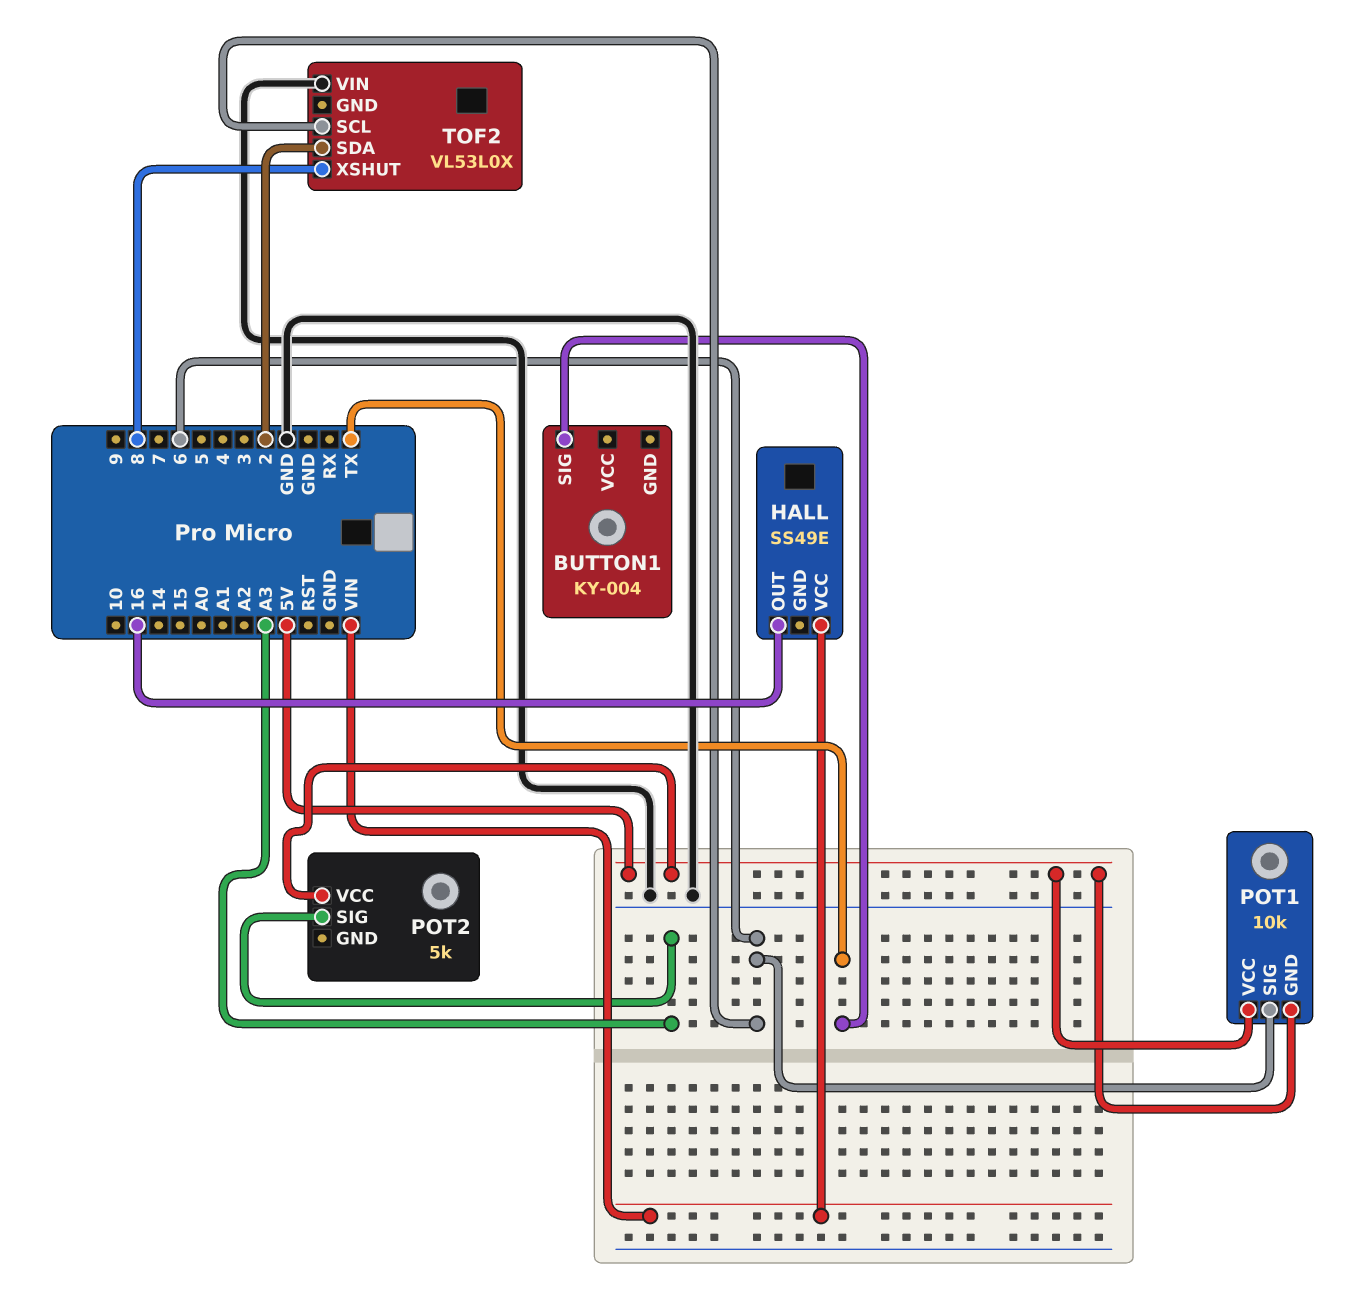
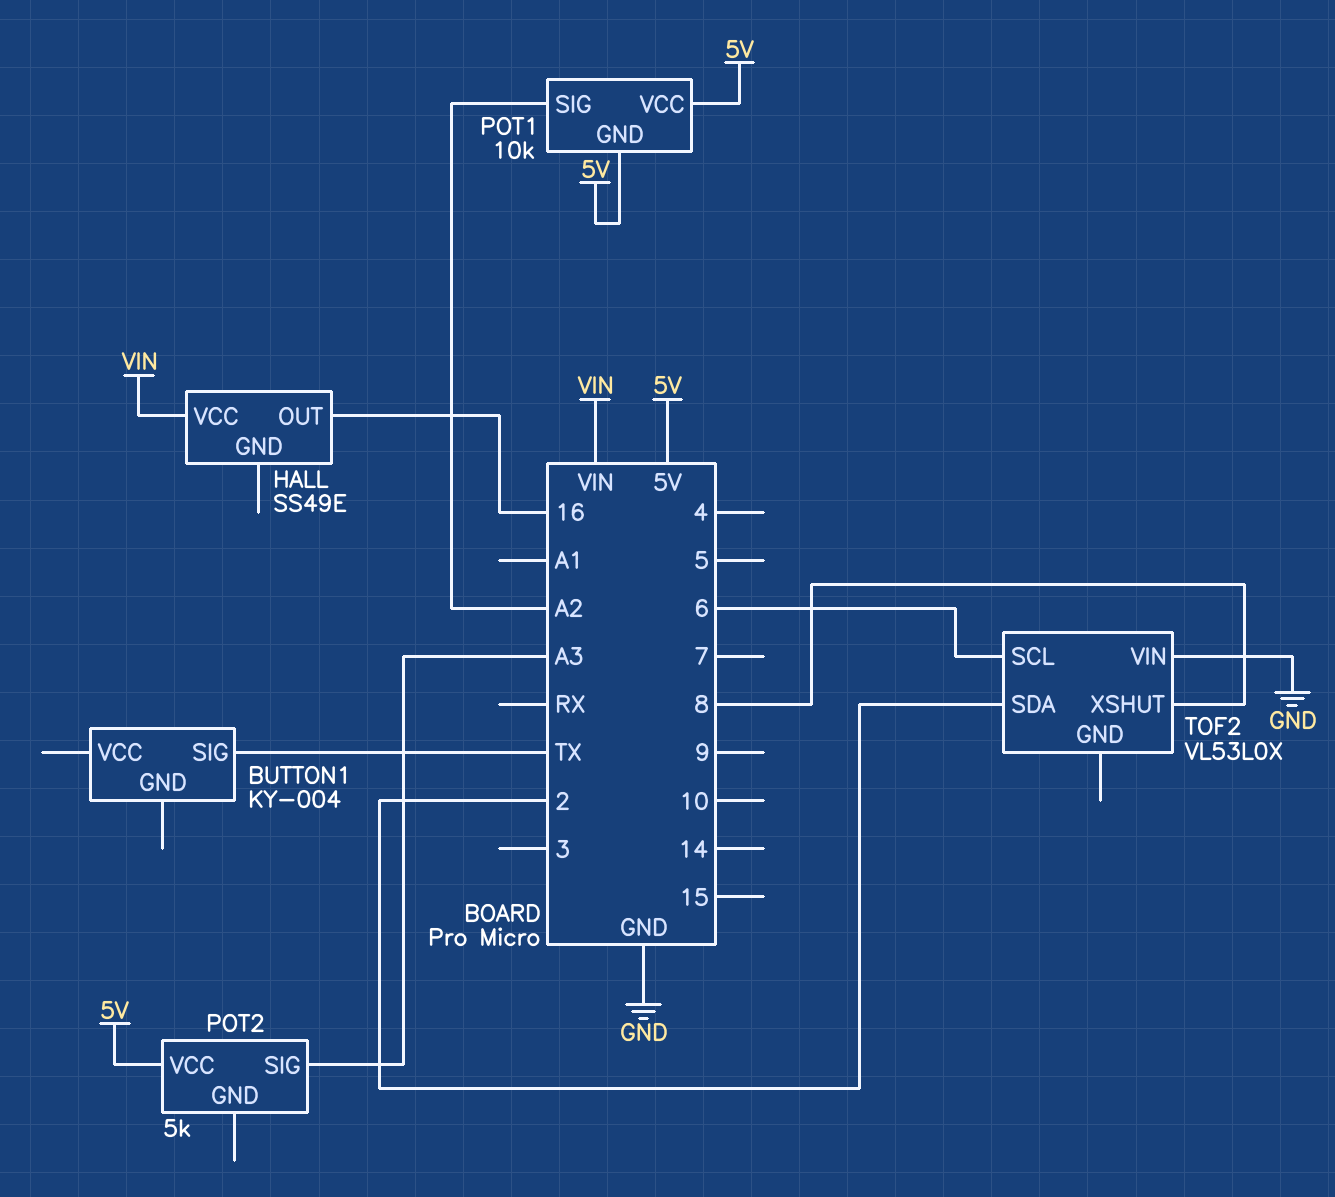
POT1 pin SIG: 6 -> A2

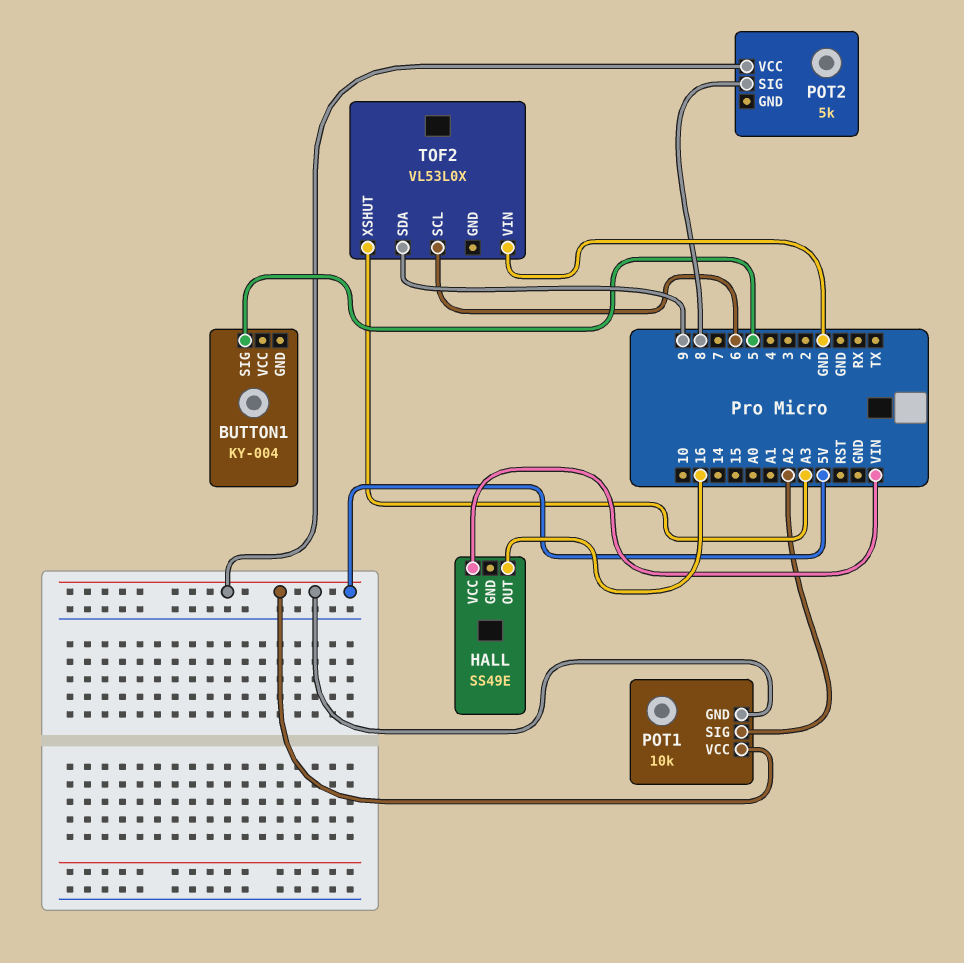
BUTTON1 pin SIG: TX -> 5
POT2 pin SIG: A3 -> 8
TOF2 pin SDA: 2 -> 9
TOF2 pin XSHUT: 8 -> A3

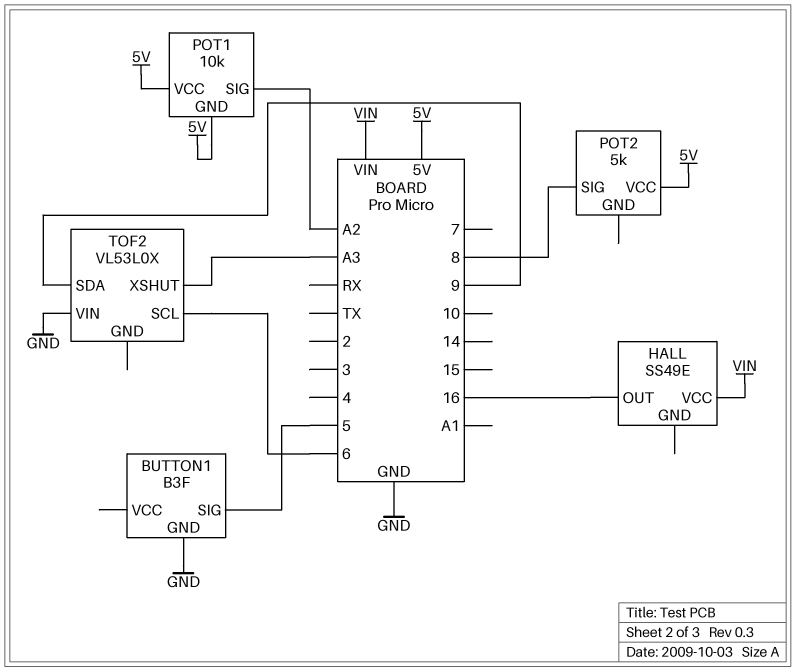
BUTTON1: KY-004 -> B3F
BUTTON1 pin GND: none -> GND

